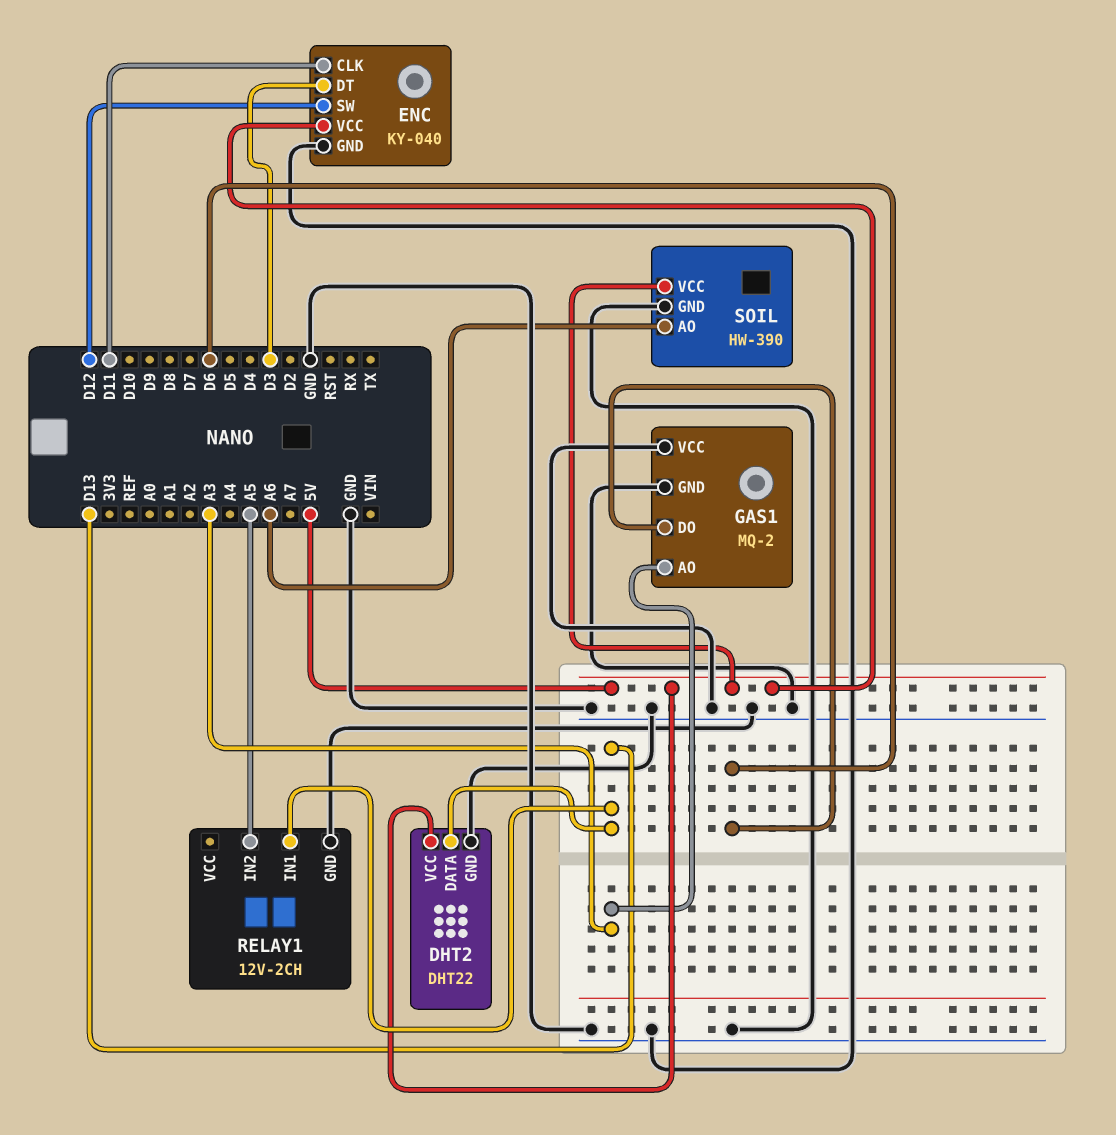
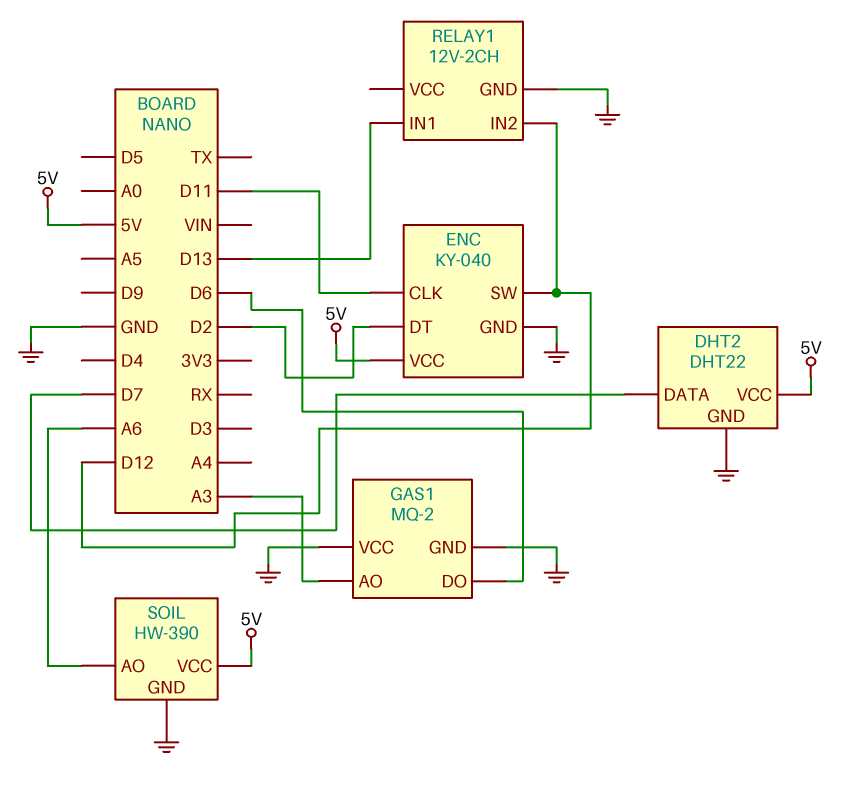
DHT2 pin DATA: D13 -> D7
ENC pin DT: D3 -> D2
RELAY1 pin IN2: A5 -> D12

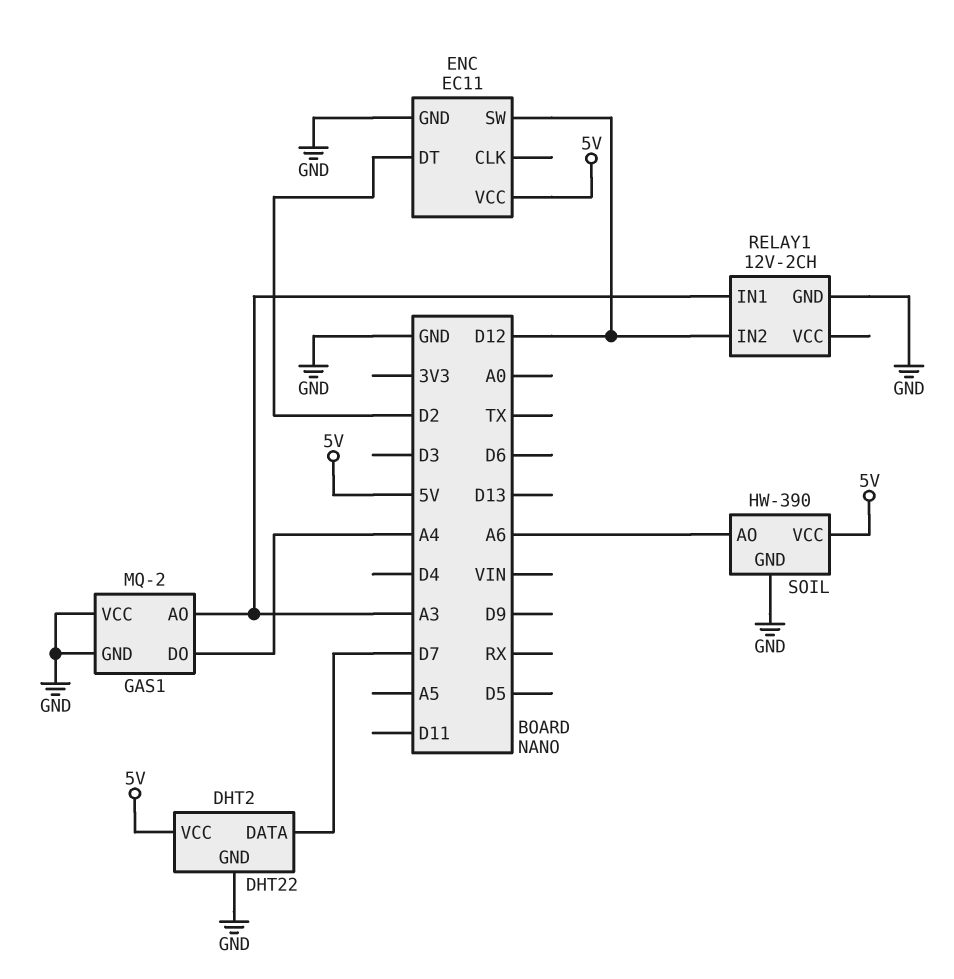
ENC: KY-040 -> EC11
ENC pin CLK: D11 -> none
GAS1 pin DO: D6 -> A4
RELAY1 pin IN1: D13 -> A3

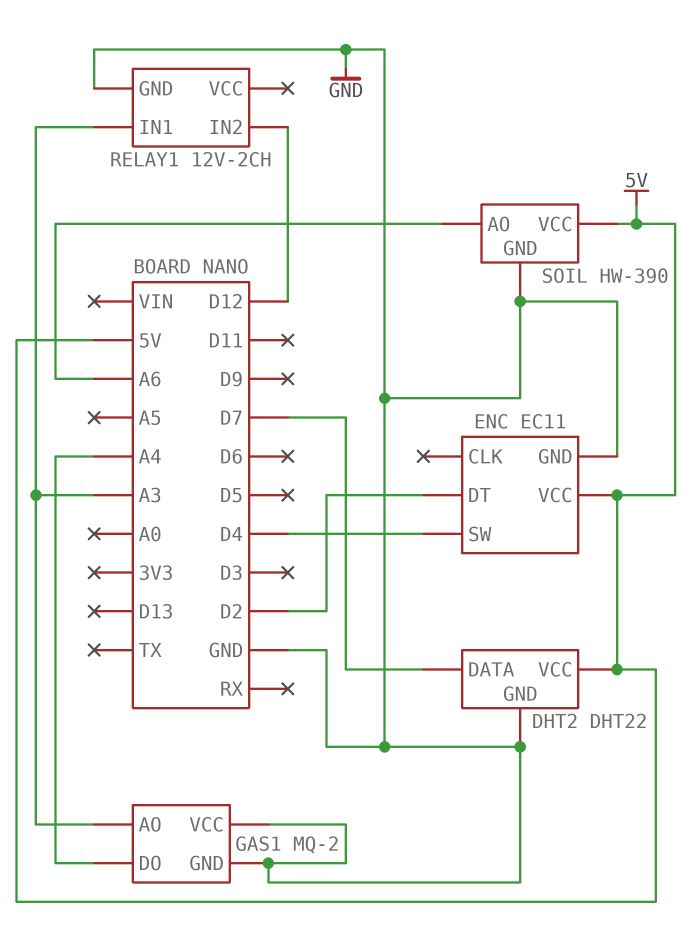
ENC pin SW: D12 -> D4

